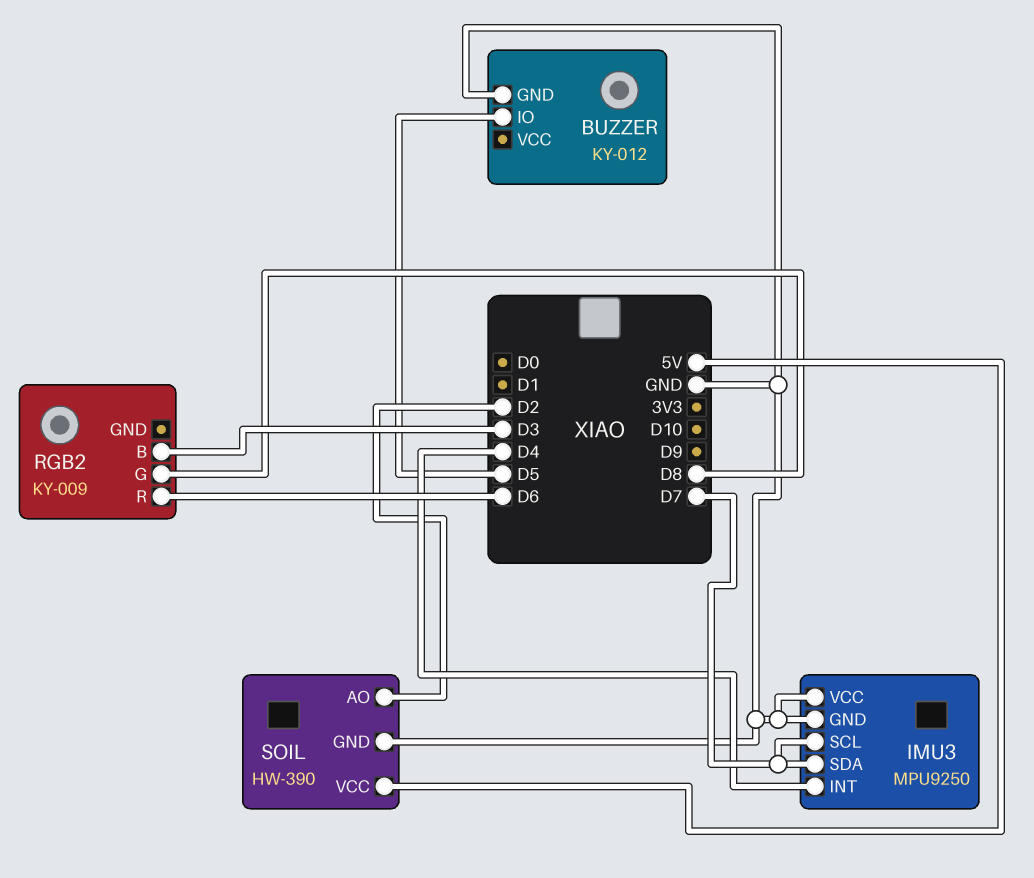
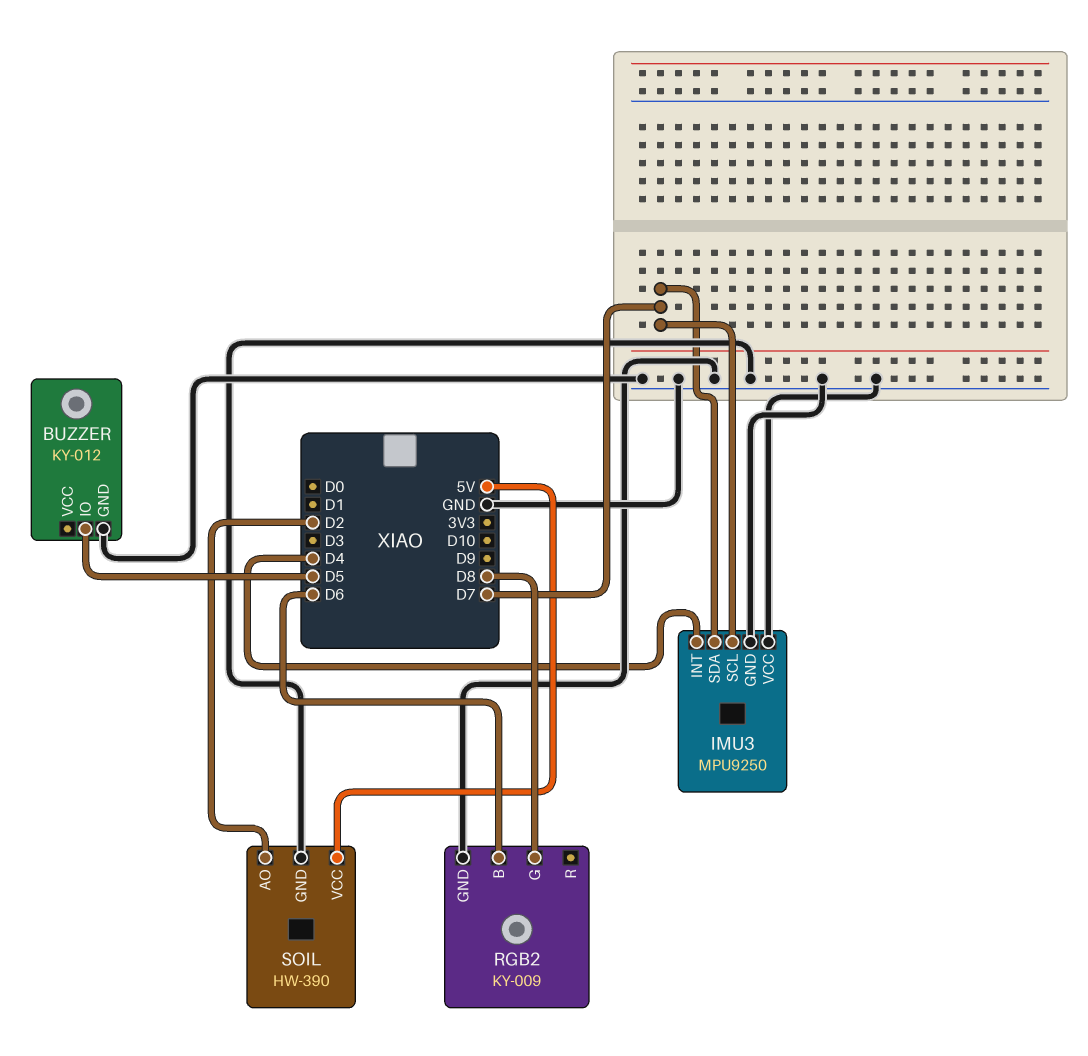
RGB2 pin B: D3 -> D6
RGB2 pin GND: none -> GND
RGB2 pin R: D6 -> none

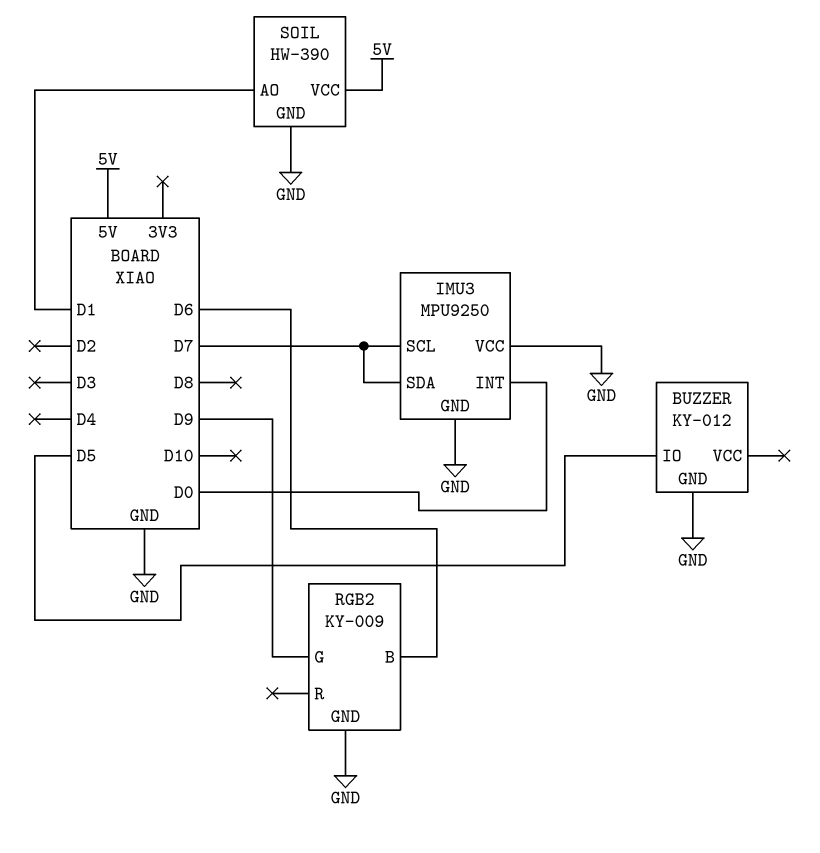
IMU3 pin INT: D4 -> D0
RGB2 pin G: D8 -> D9
SOIL pin AO: D2 -> D1

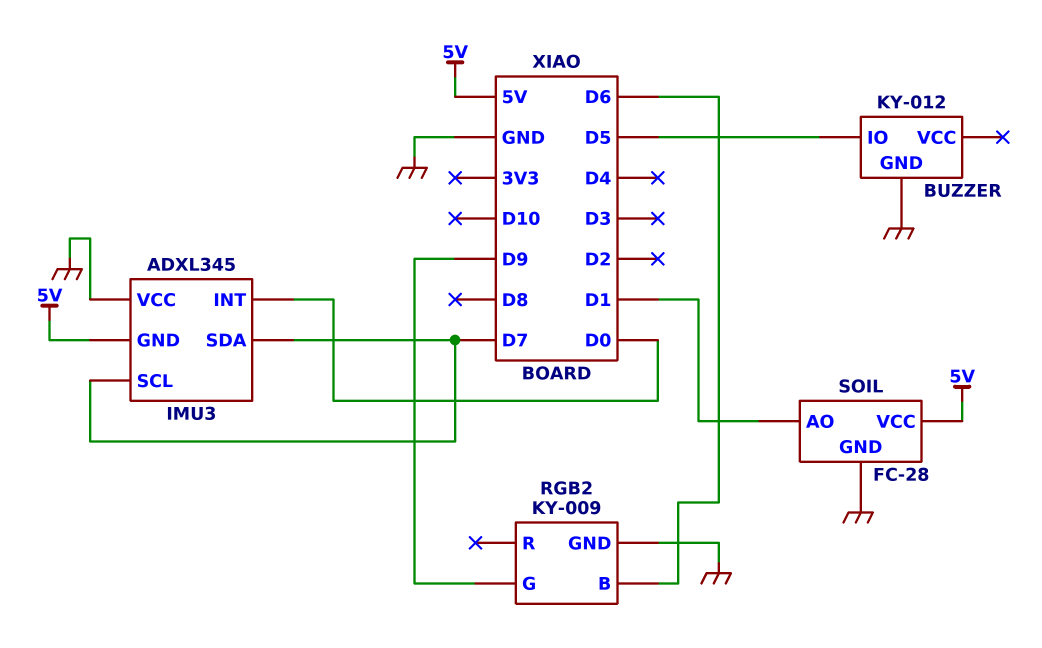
IMU3: MPU9250 -> ADXL345
IMU3 pin GND: GND -> 5V
SOIL: HW-390 -> FC-28

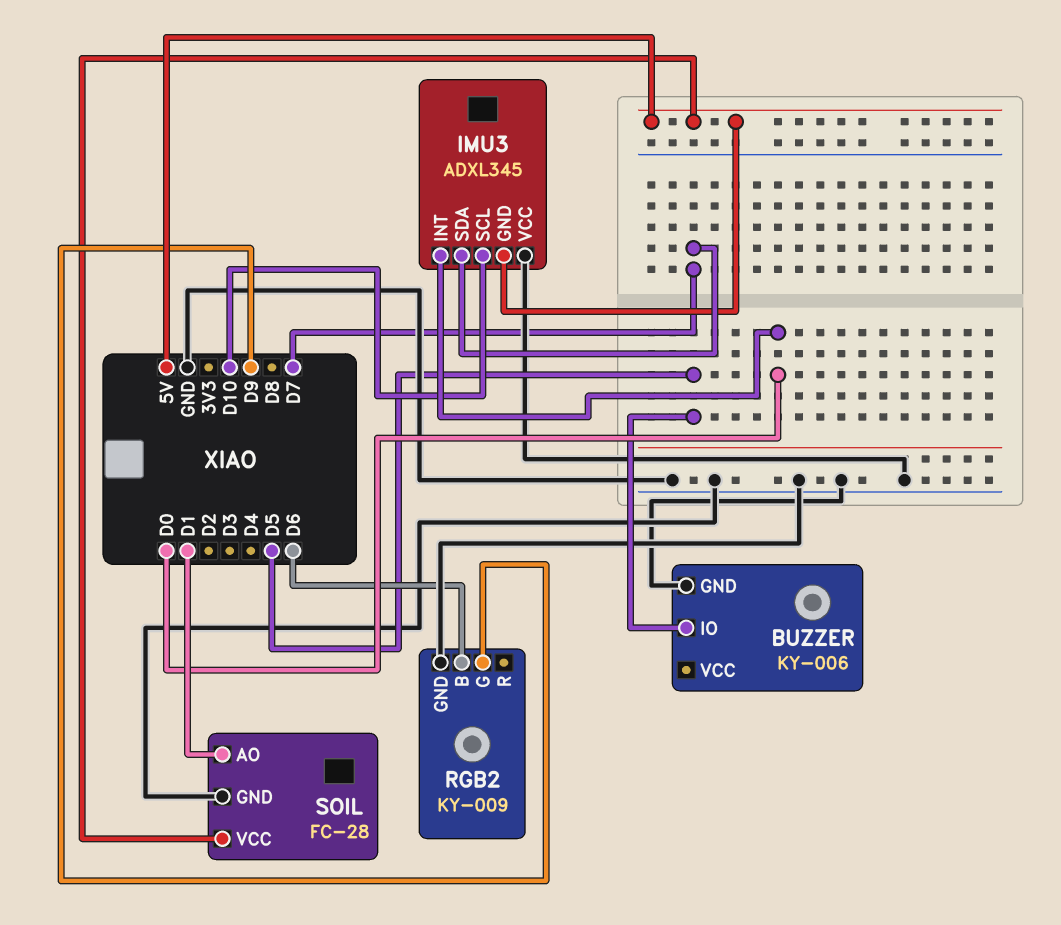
BUZZER: KY-012 -> KY-006
IMU3 pin SCL: D7 -> D10

